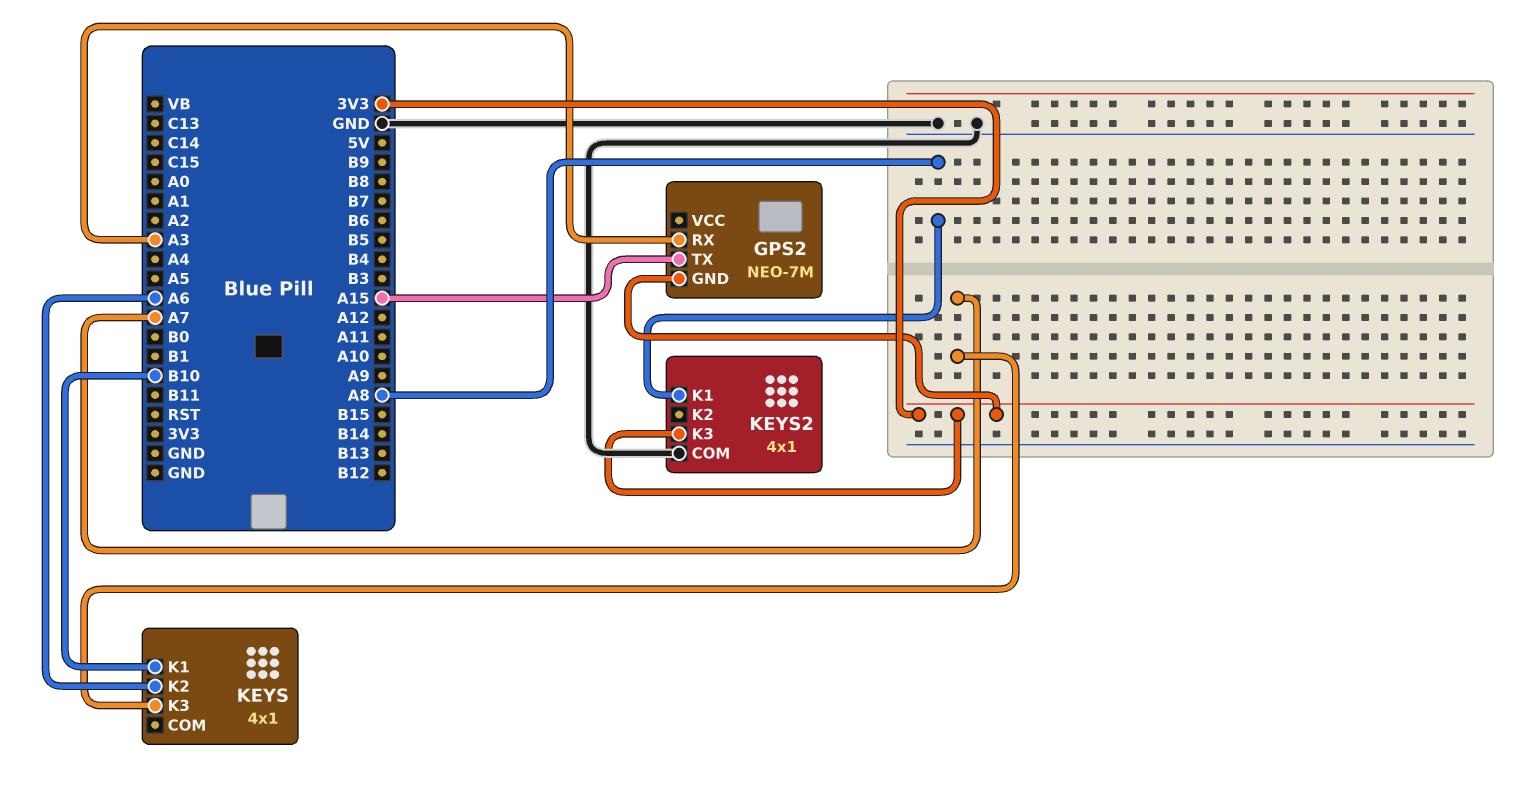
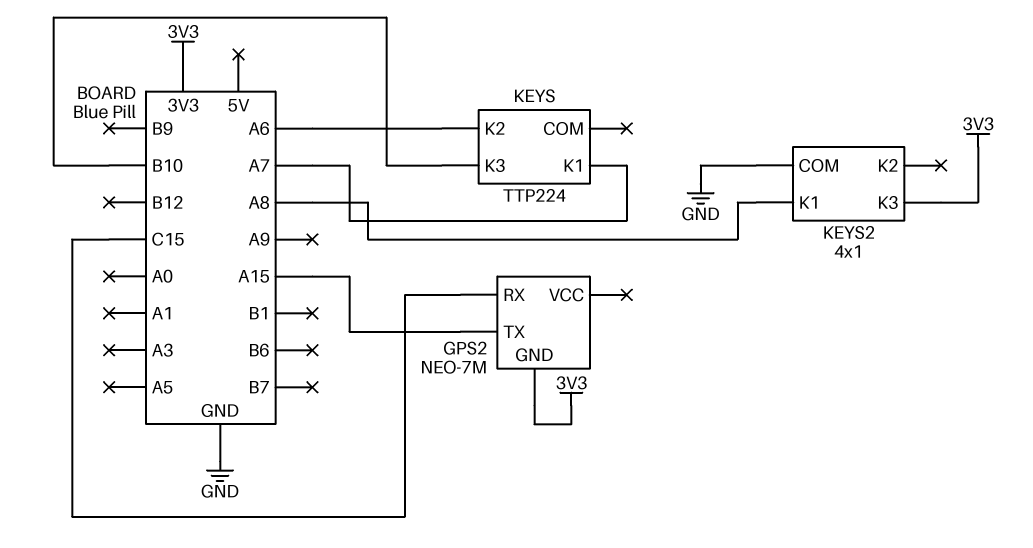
GPS2 pin RX: A3 -> C15
KEYS: 4x1 -> TTP224
KEYS pin K1: B10 -> A7
KEYS pin K3: A7 -> B10

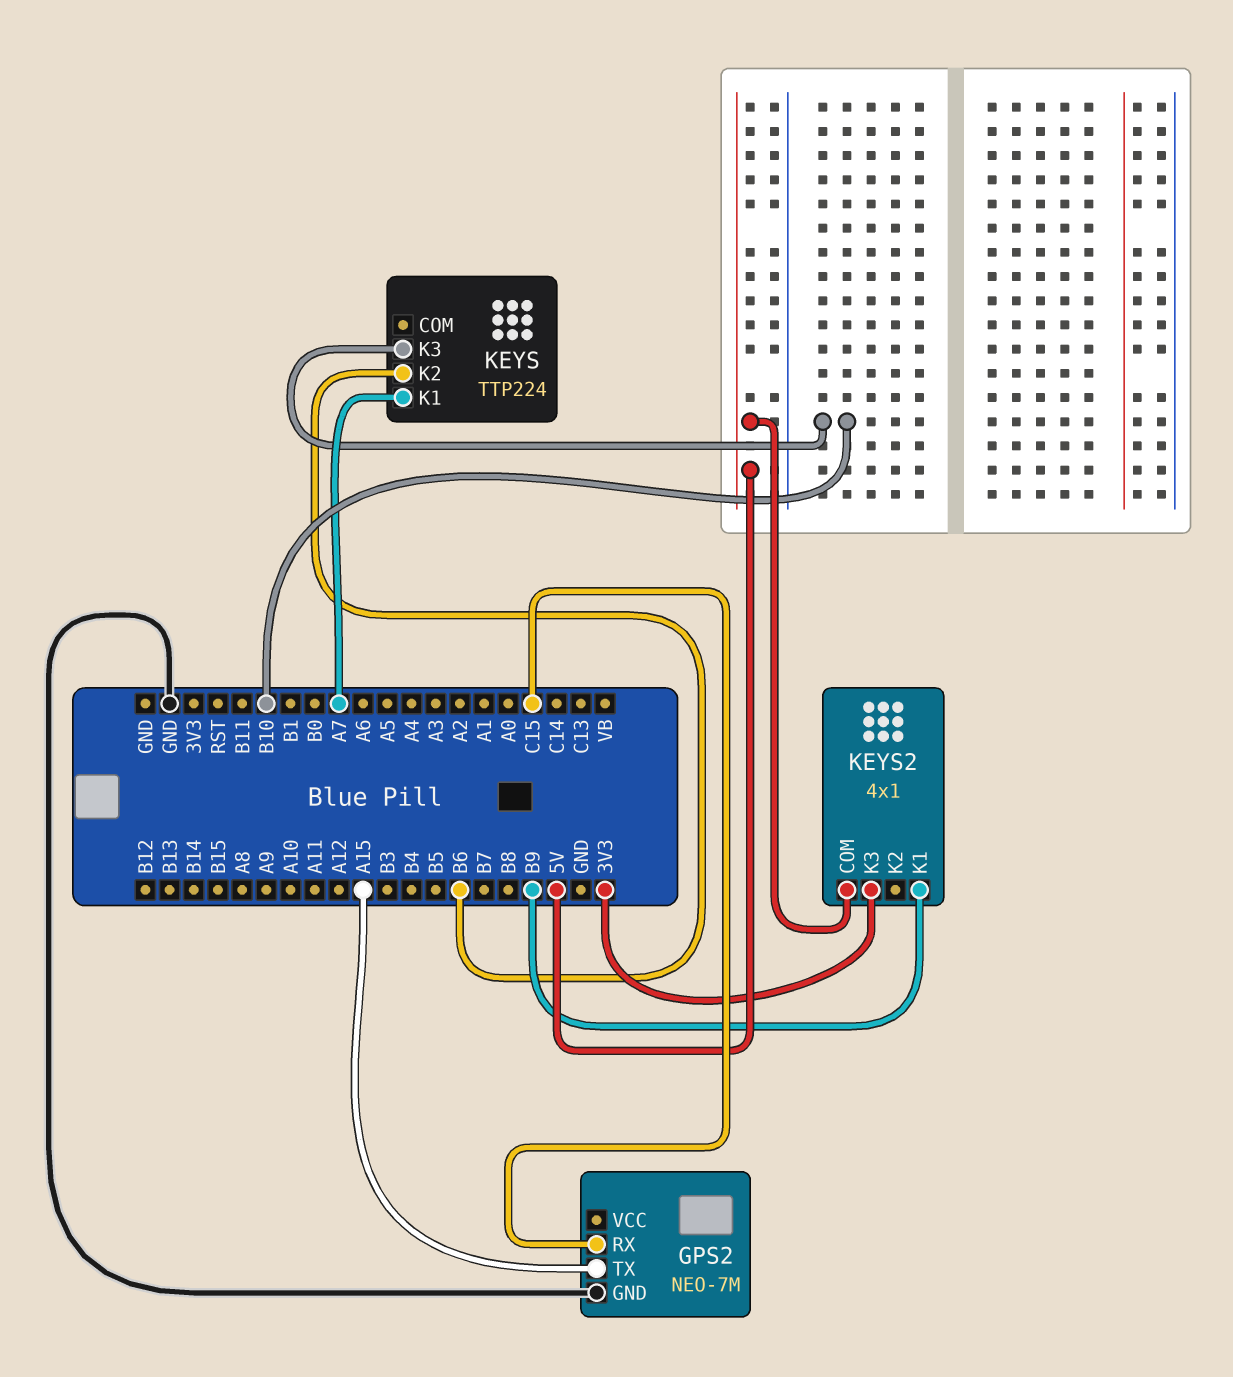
GPS2 pin GND: 3V3 -> GND
KEYS pin K2: A6 -> B6
KEYS2 pin COM: GND -> 5V
KEYS2 pin K1: A8 -> B9

